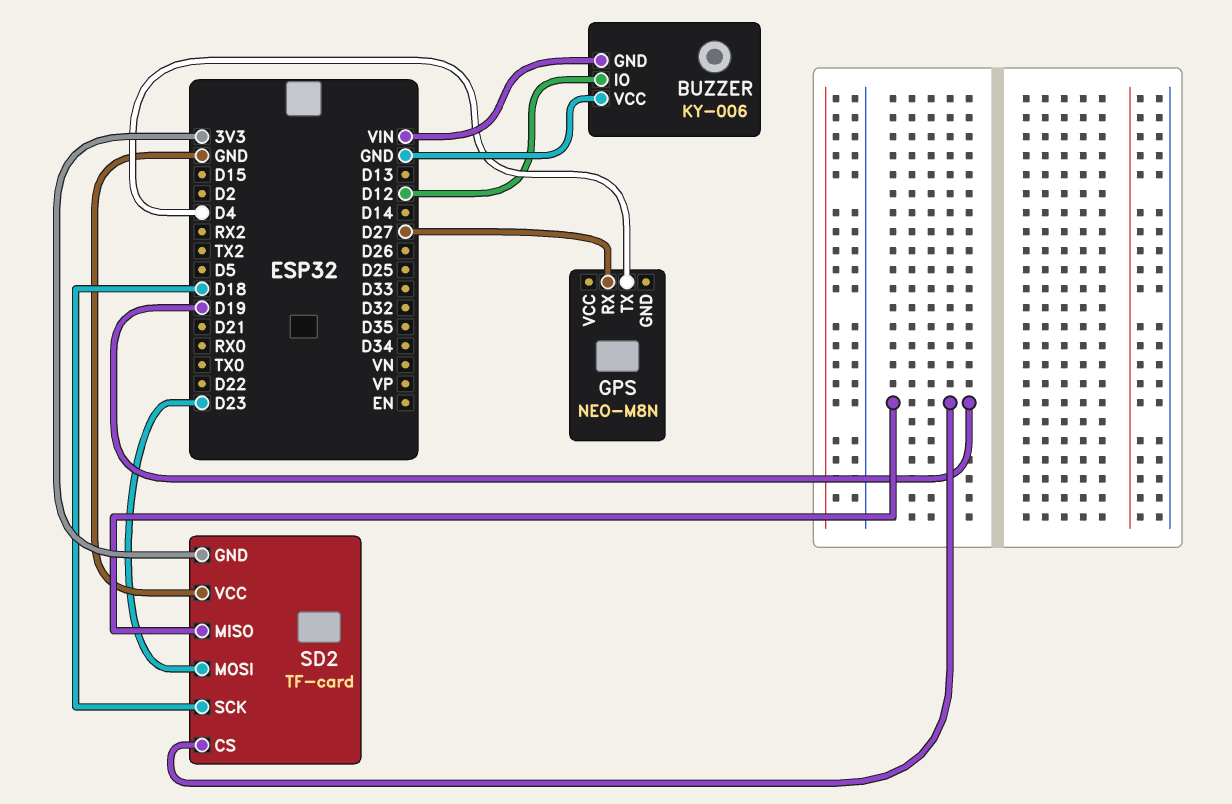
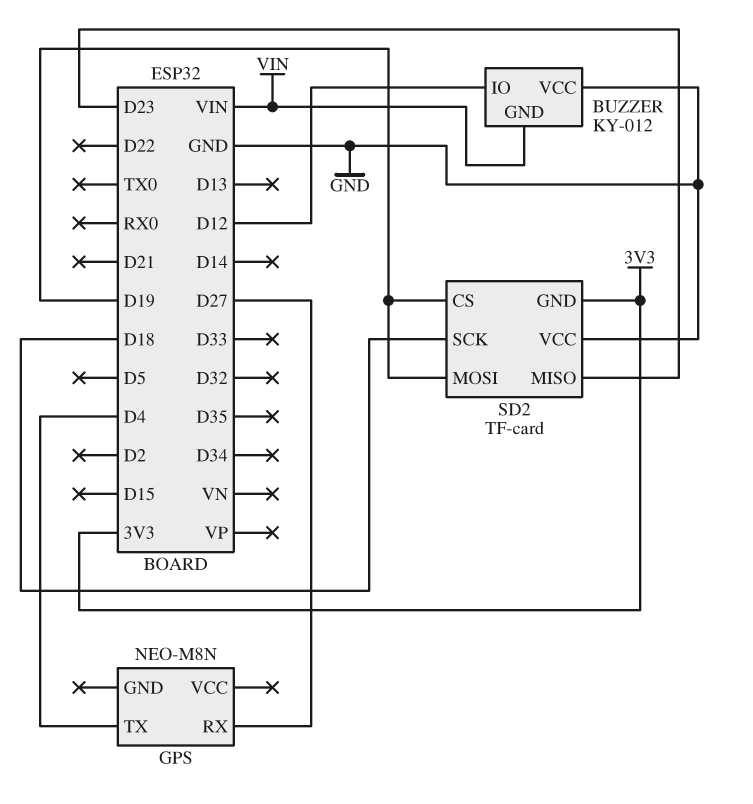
BUZZER: KY-006 -> KY-012
SD2 pin MISO: D19 -> D23
SD2 pin MOSI: D23 -> D19

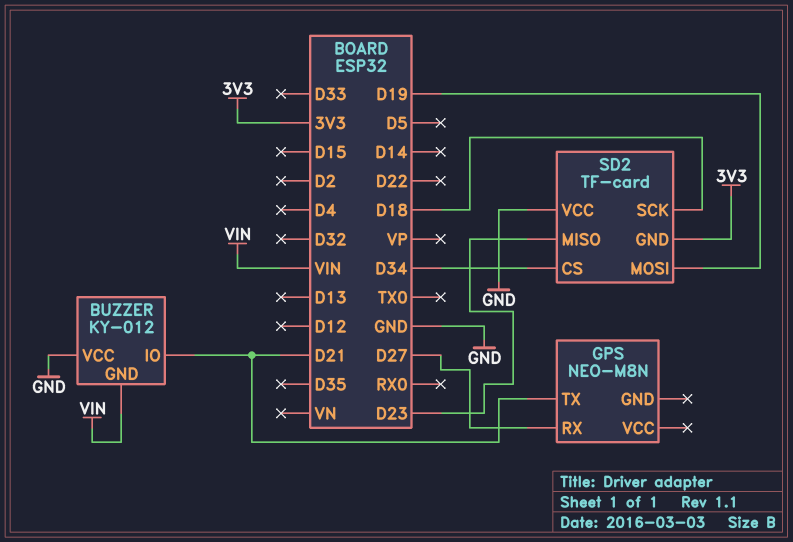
BUZZER pin IO: D12 -> D21
GPS pin TX: D4 -> D21
SD2 pin CS: D19 -> D34

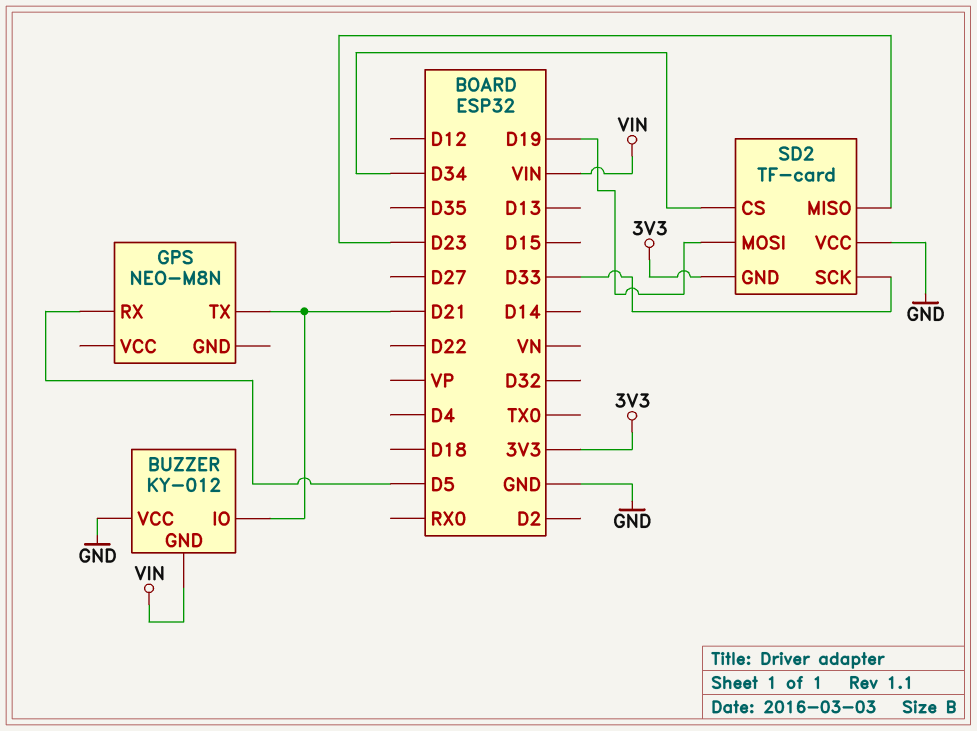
GPS pin RX: D27 -> D5
SD2 pin SCK: D18 -> D33

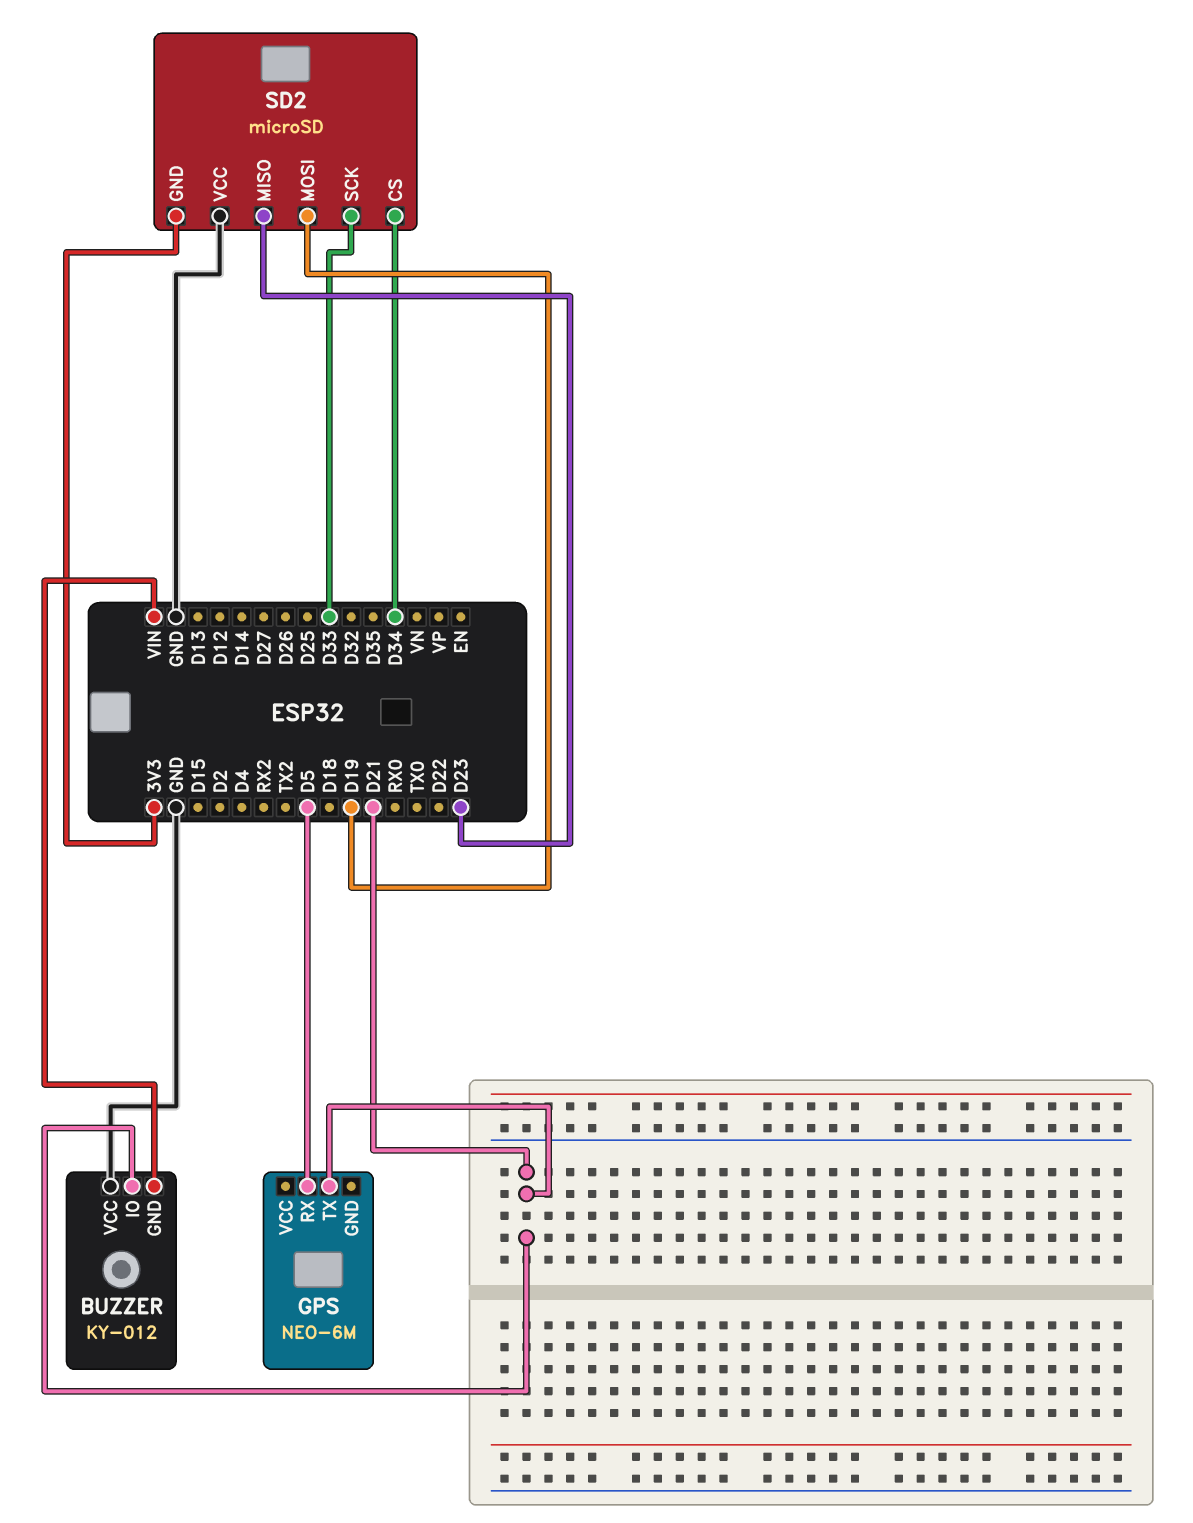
GPS: NEO-M8N -> NEO-6M
SD2: TF-card -> microSD

